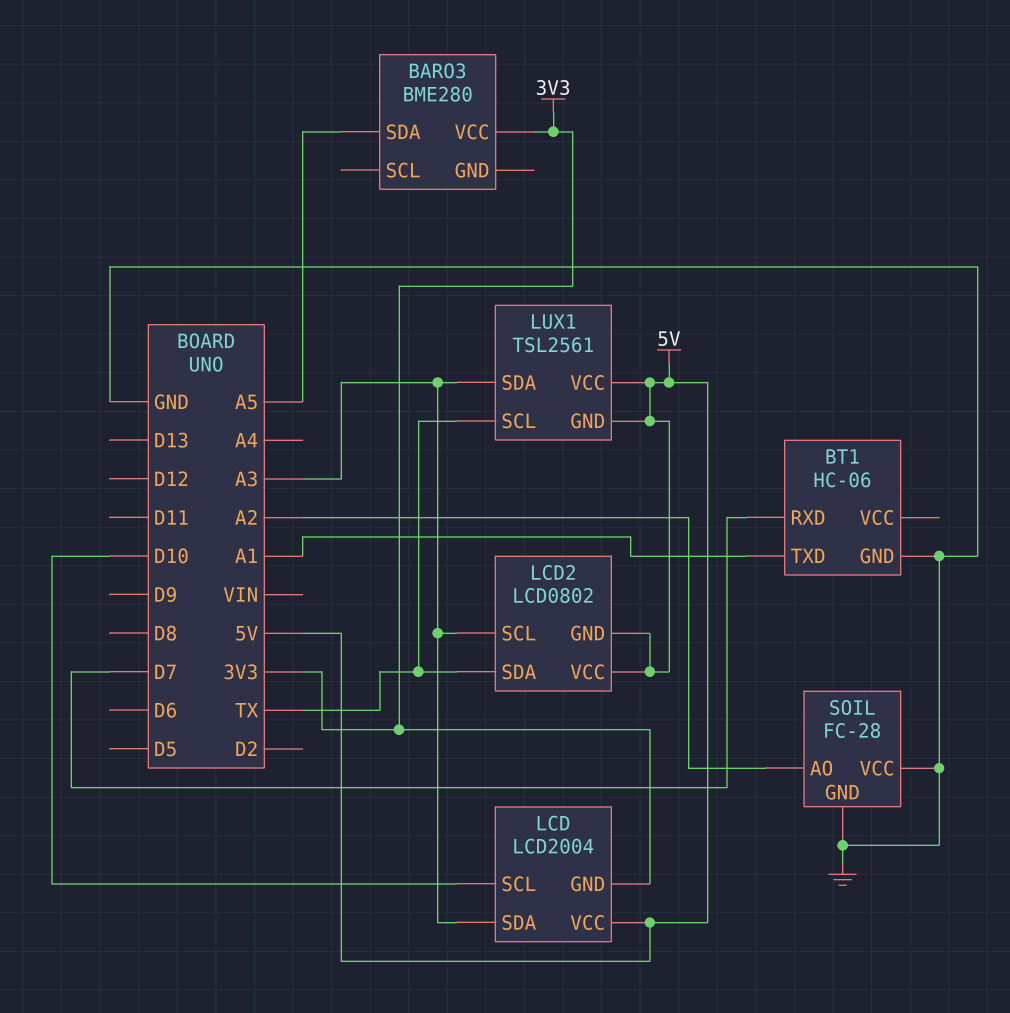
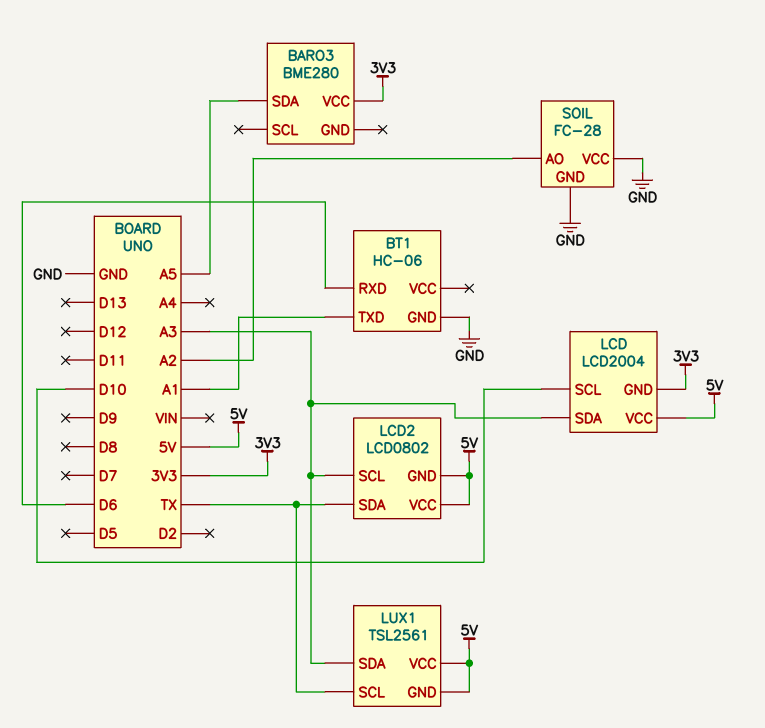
BT1 pin RXD: D7 -> D6

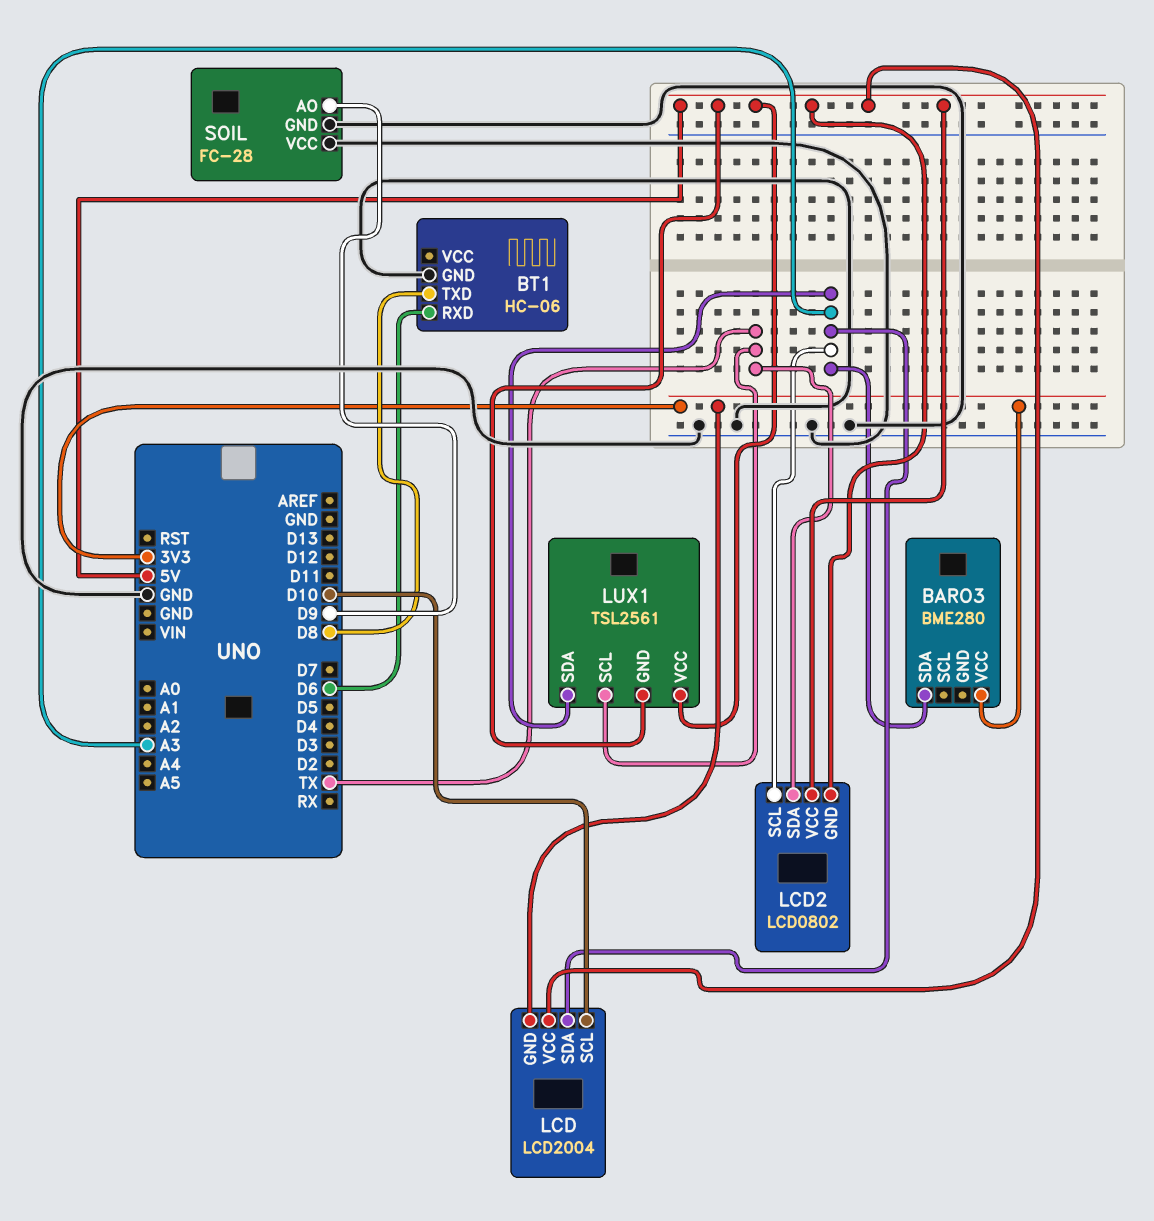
BARO3 pin SDA: A5 -> A3
BT1 pin TXD: A1 -> D8
SOIL pin AO: A2 -> D9

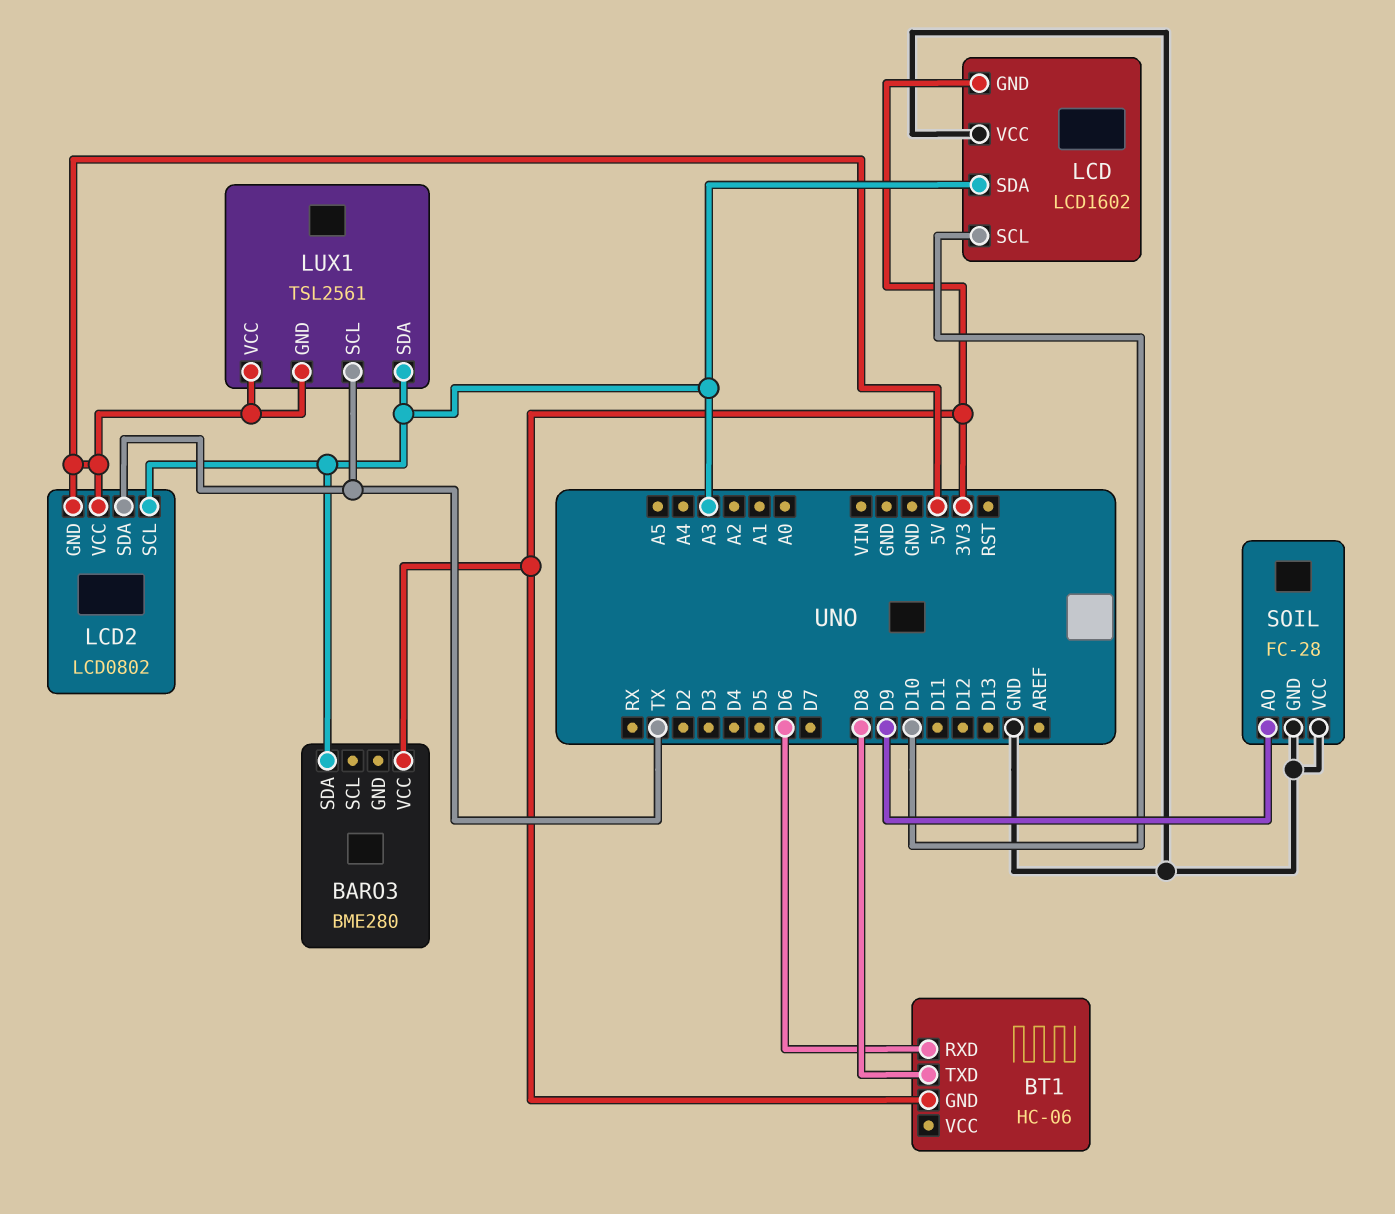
BT1 pin GND: GND -> 3V3
LCD: LCD2004 -> LCD1602
LCD pin VCC: 5V -> GND

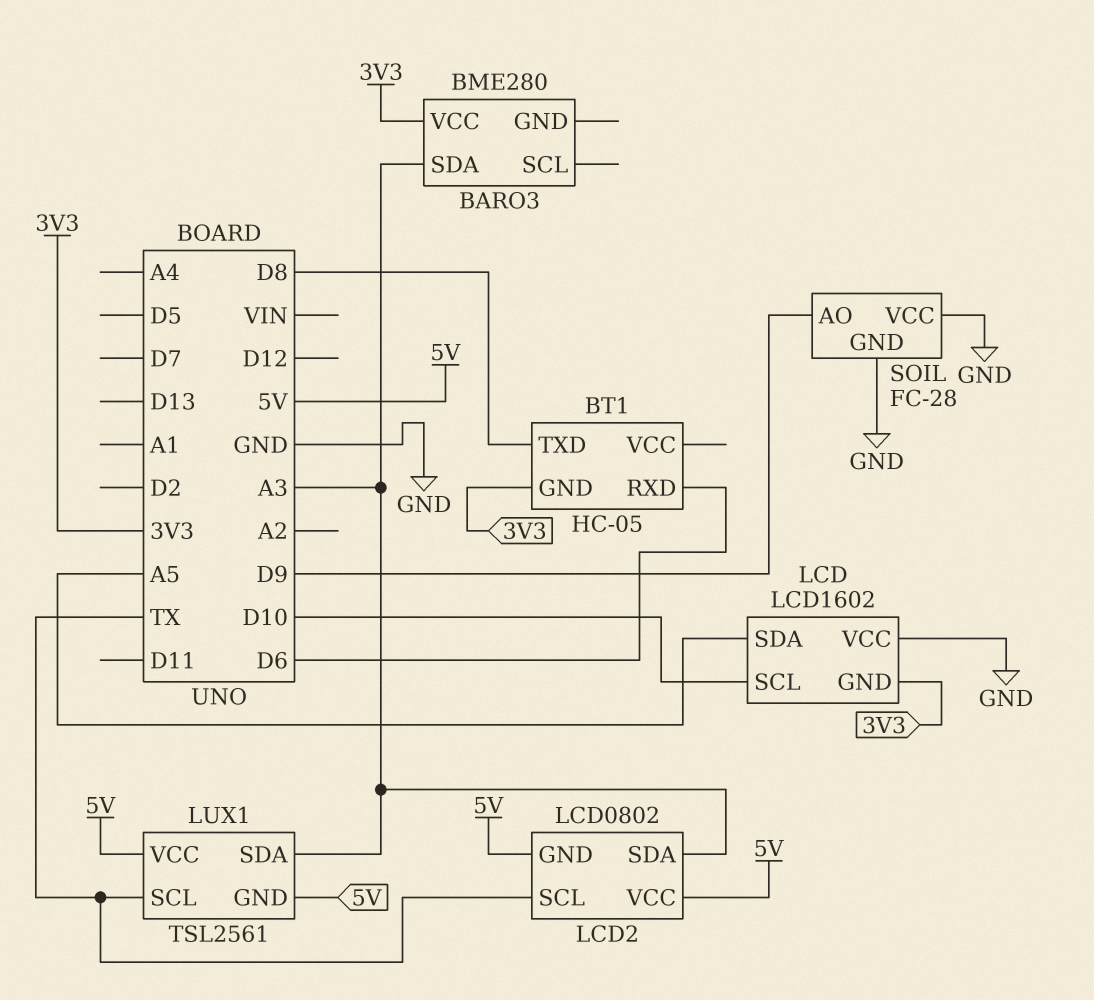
BT1: HC-06 -> HC-05
LCD pin SDA: A3 -> A5
LCD2 pin SCL: A3 -> TX
LCD2 pin SDA: TX -> A3

